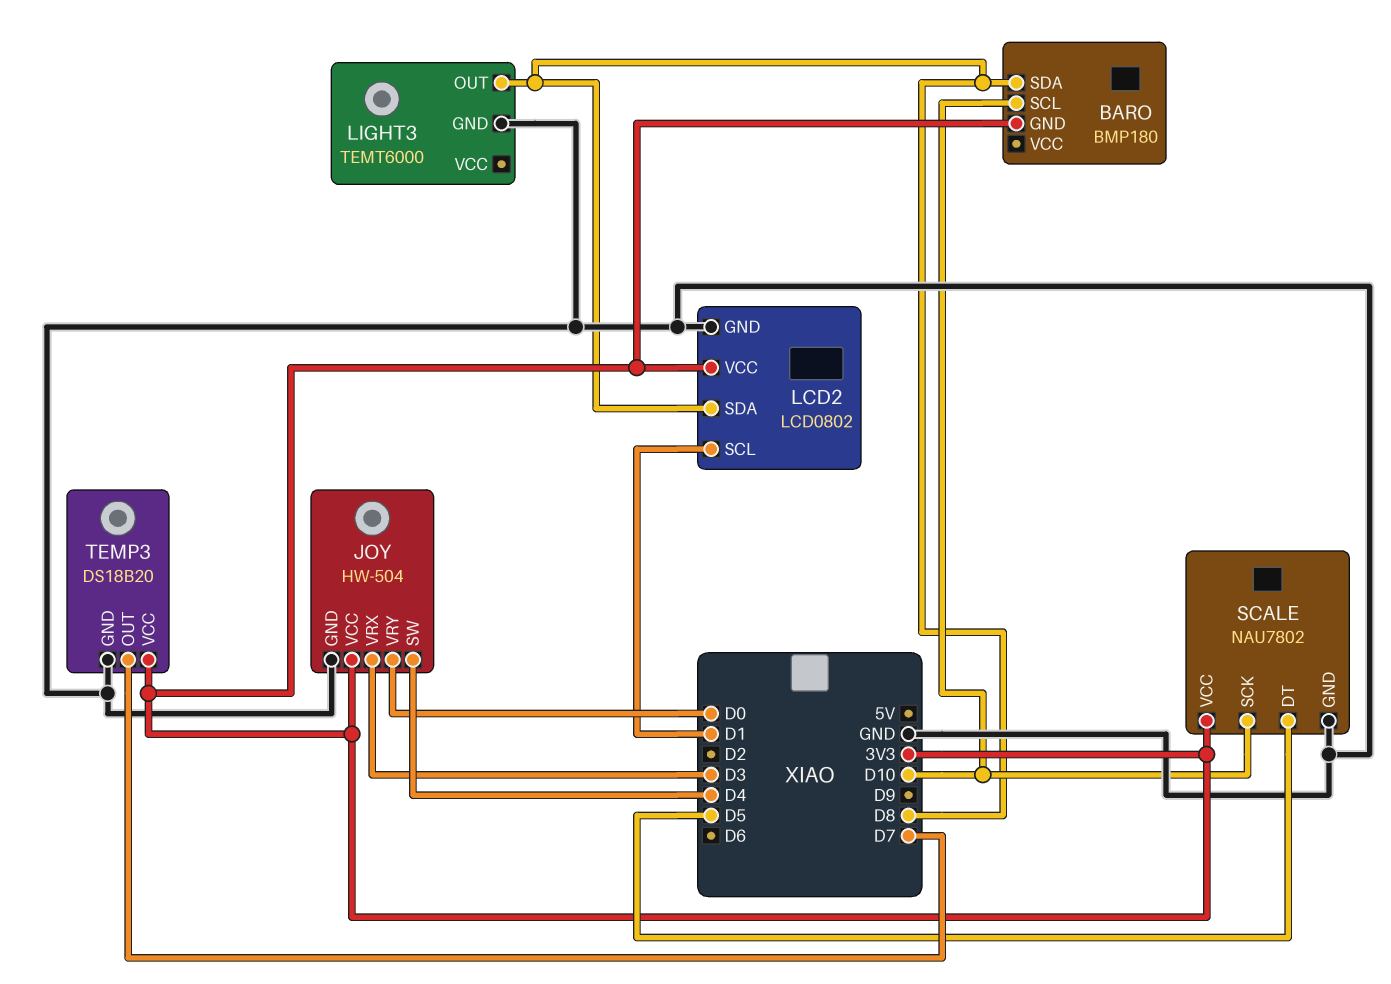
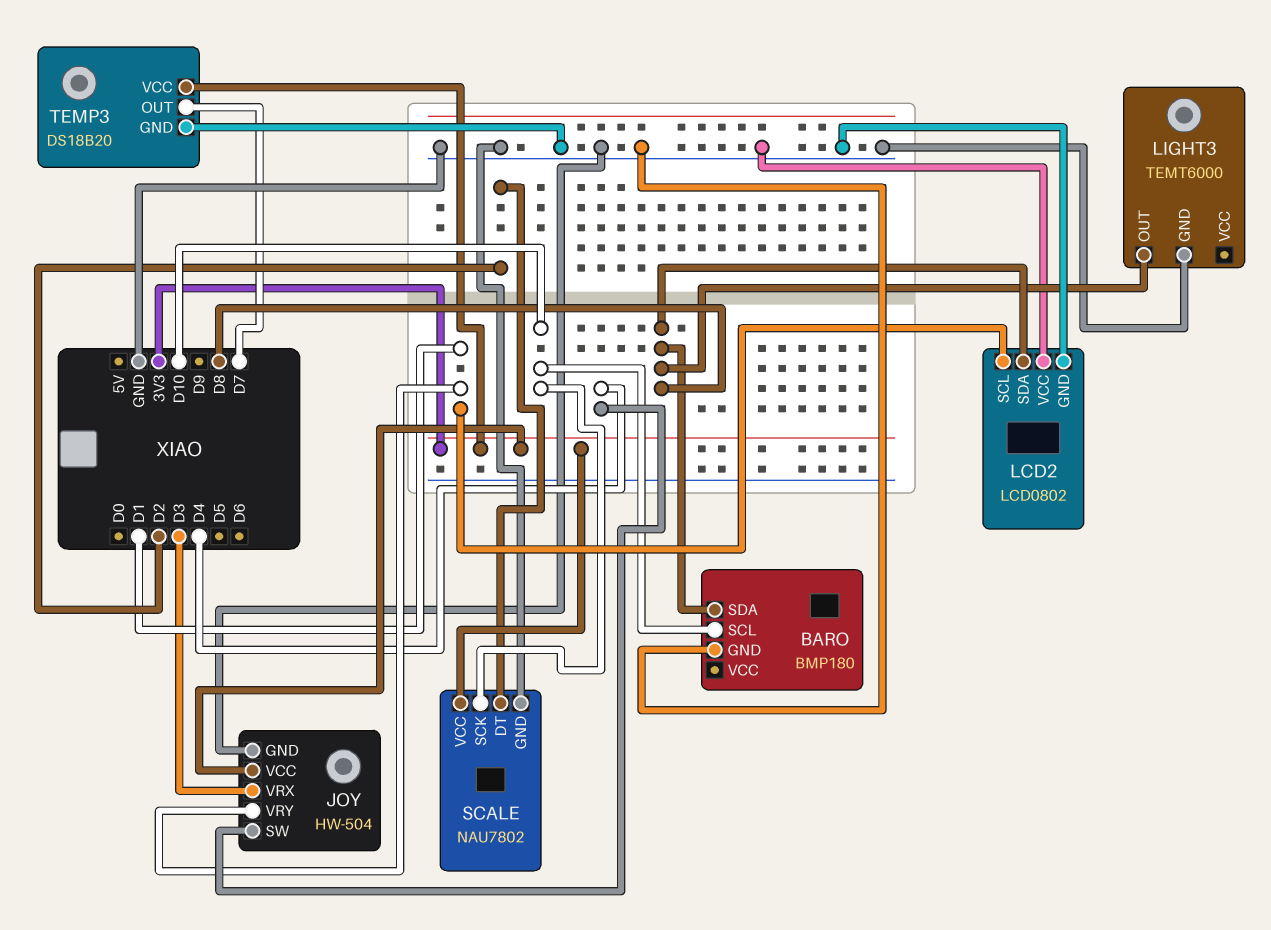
BARO pin GND: 3V3 -> GND
JOY pin VRY: D0 -> D1
LCD2 pin VCC: 3V3 -> GND
SCALE pin DT: D5 -> D2

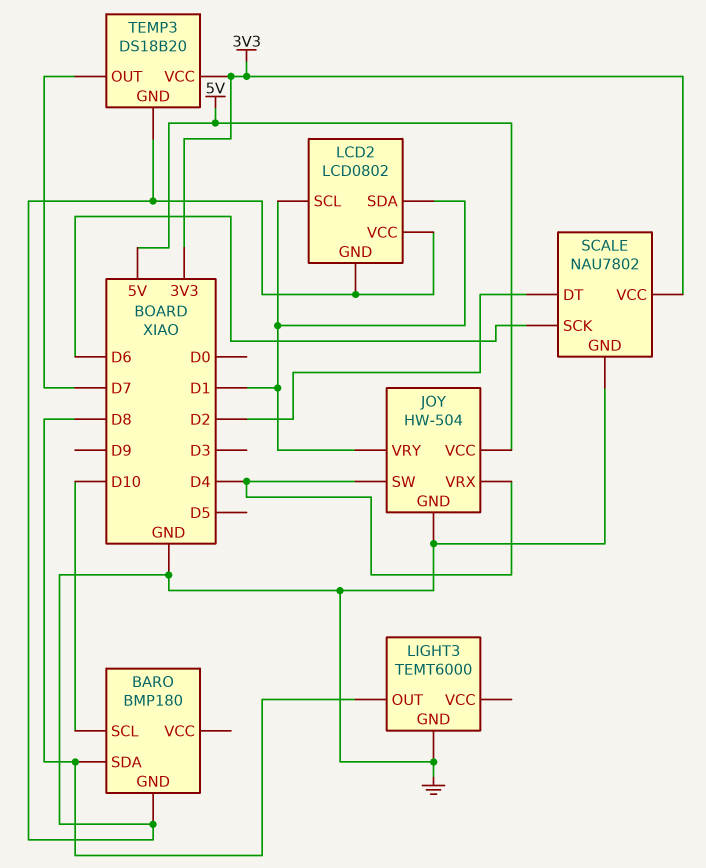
JOY pin VCC: 3V3 -> 5V
JOY pin VRX: D3 -> D4
LCD2 pin SDA: D8 -> D1
SCALE pin SCK: D10 -> D6

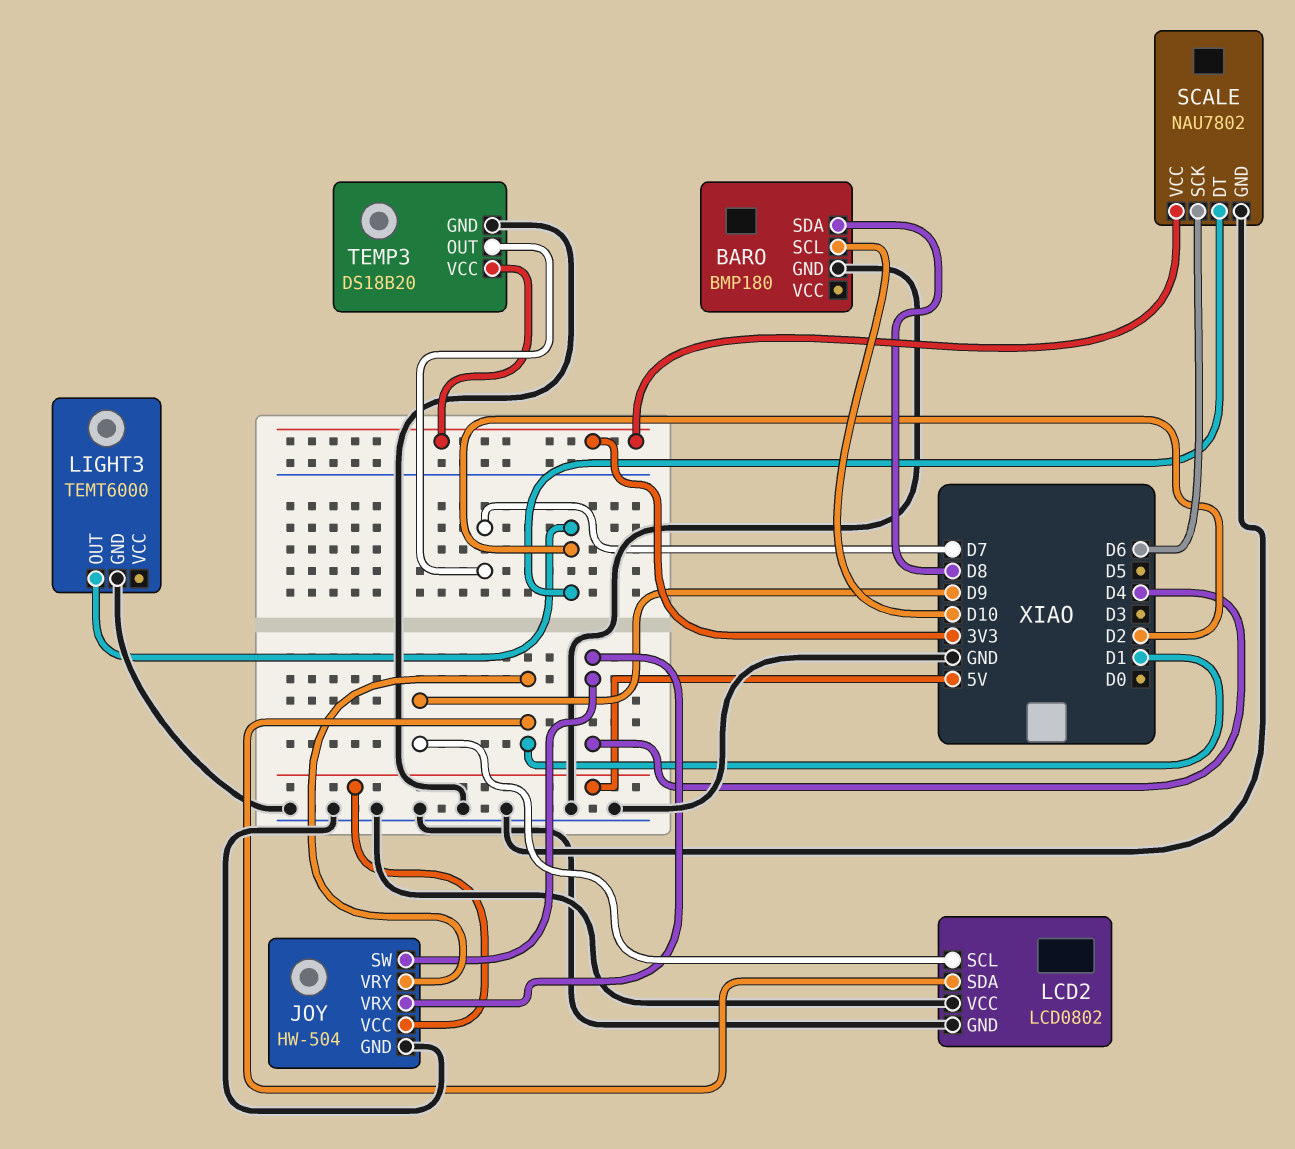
LCD2 pin SCL: D1 -> D9
LIGHT3 pin OUT: D8 -> D2

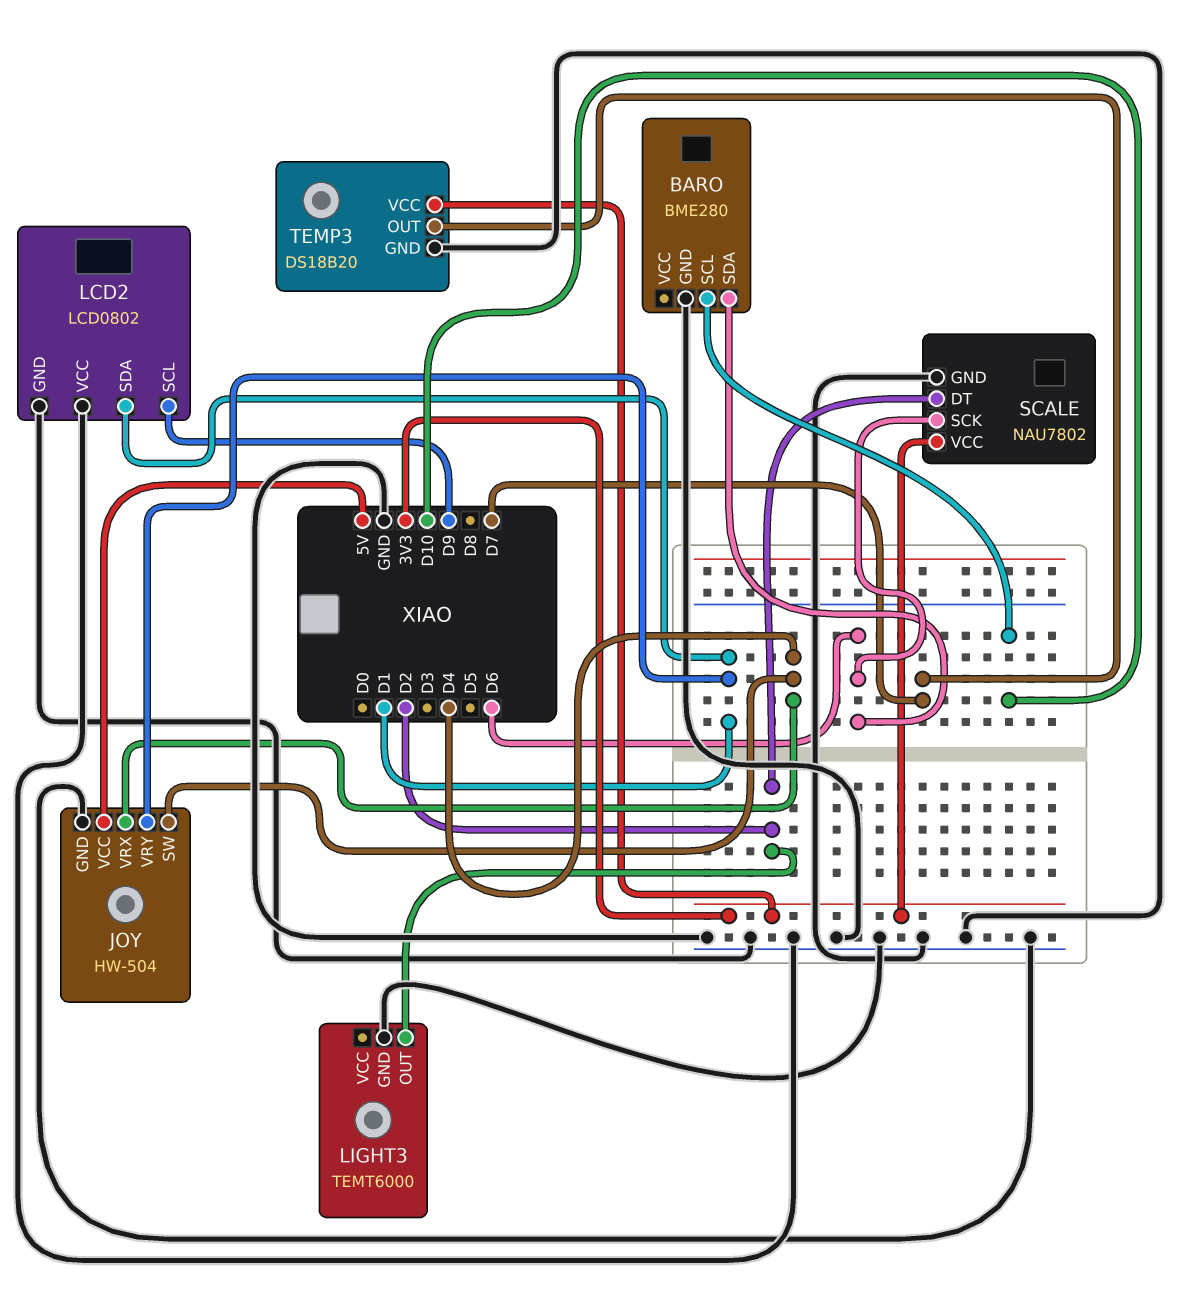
BARO: BMP180 -> BME280
BARO pin SDA: D8 -> D6

